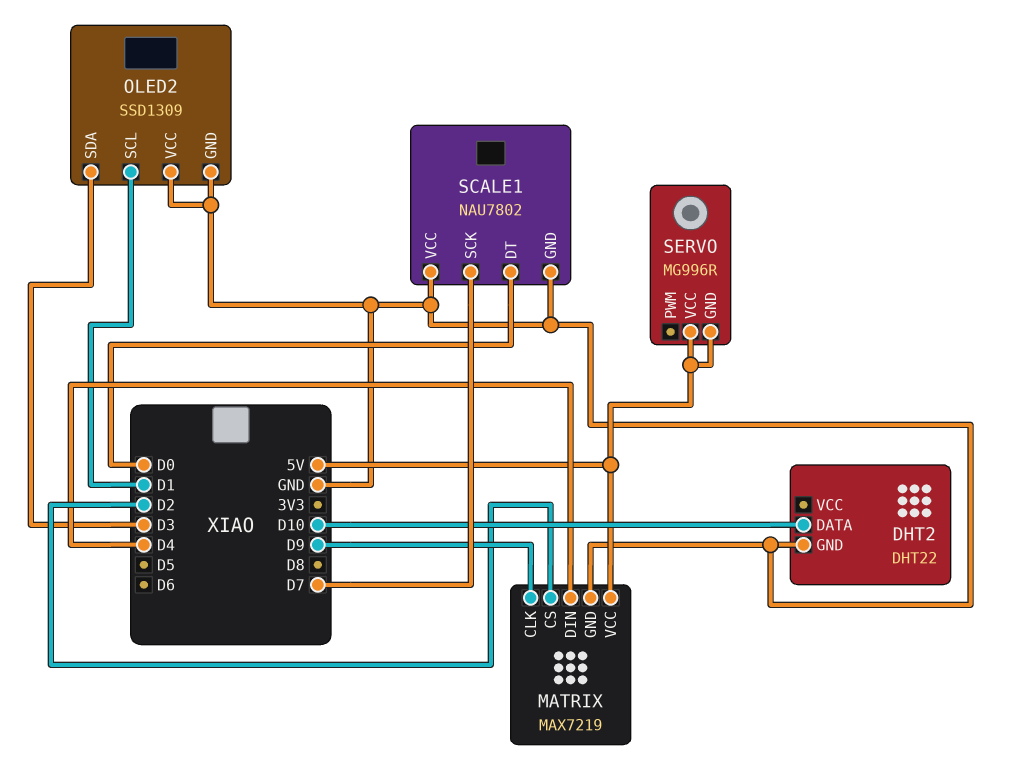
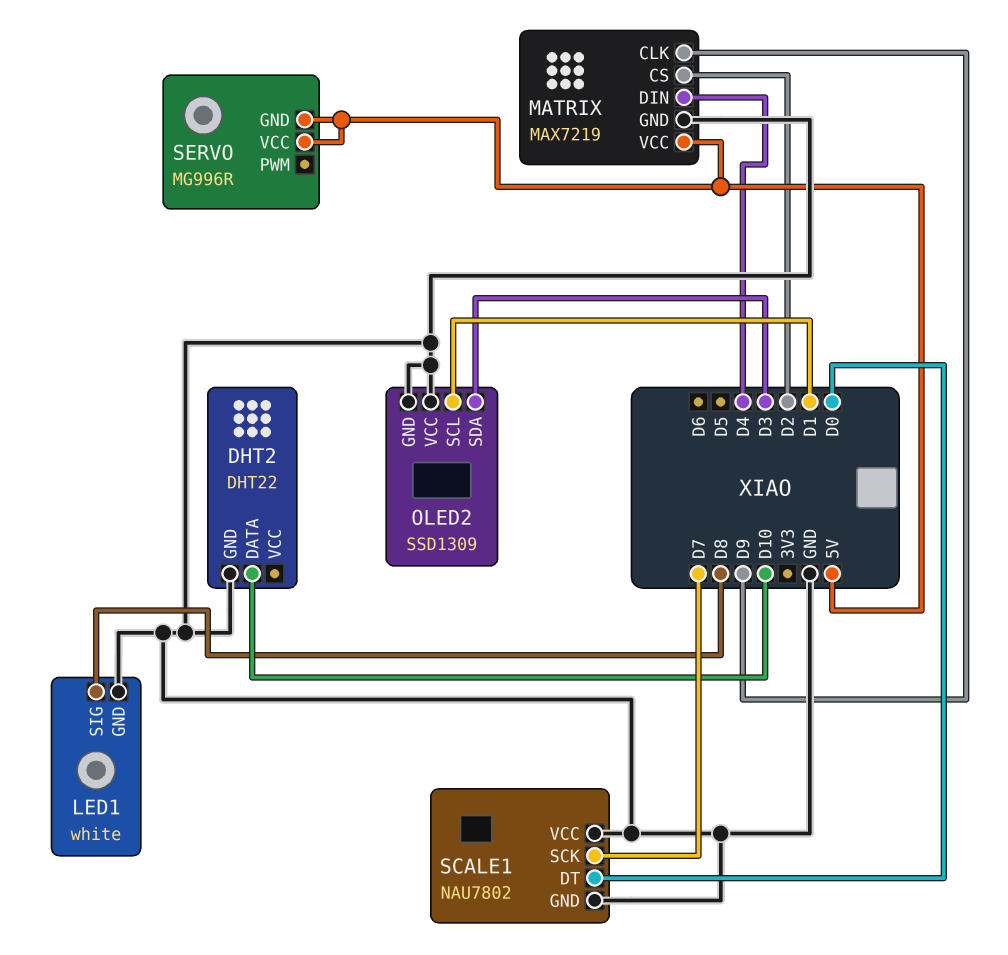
LED1: none -> white
LED1 pin GND: none -> GND
LED1 pin SIG: none -> D8

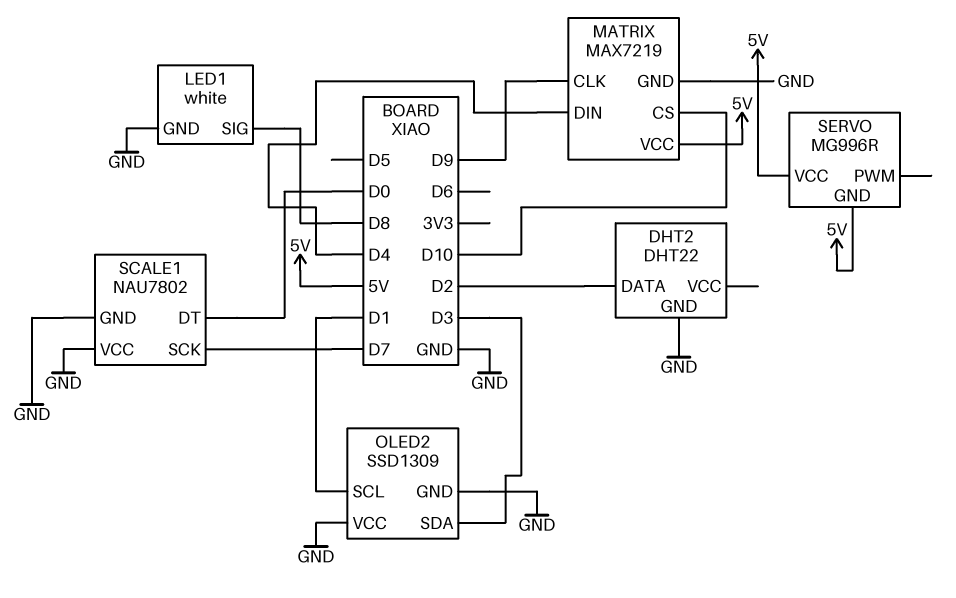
DHT2 pin DATA: D10 -> D2
MATRIX pin CS: D2 -> D10

